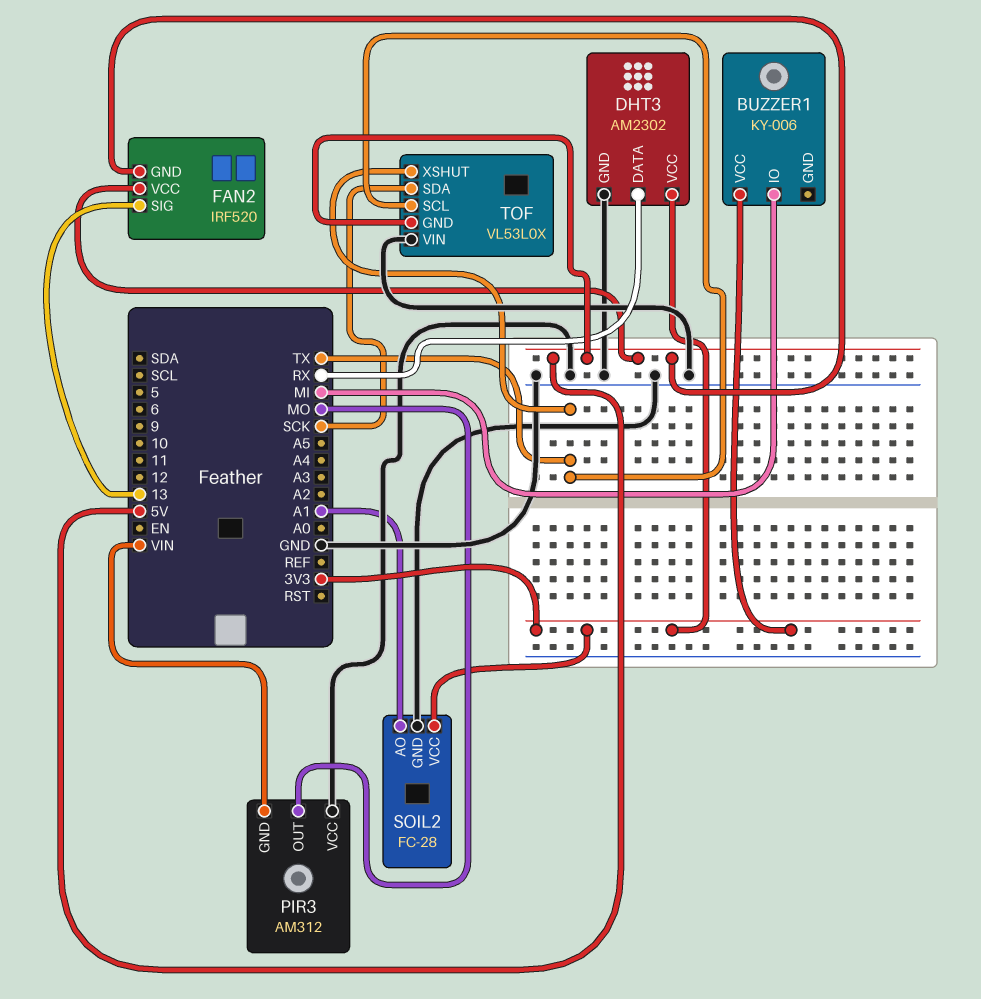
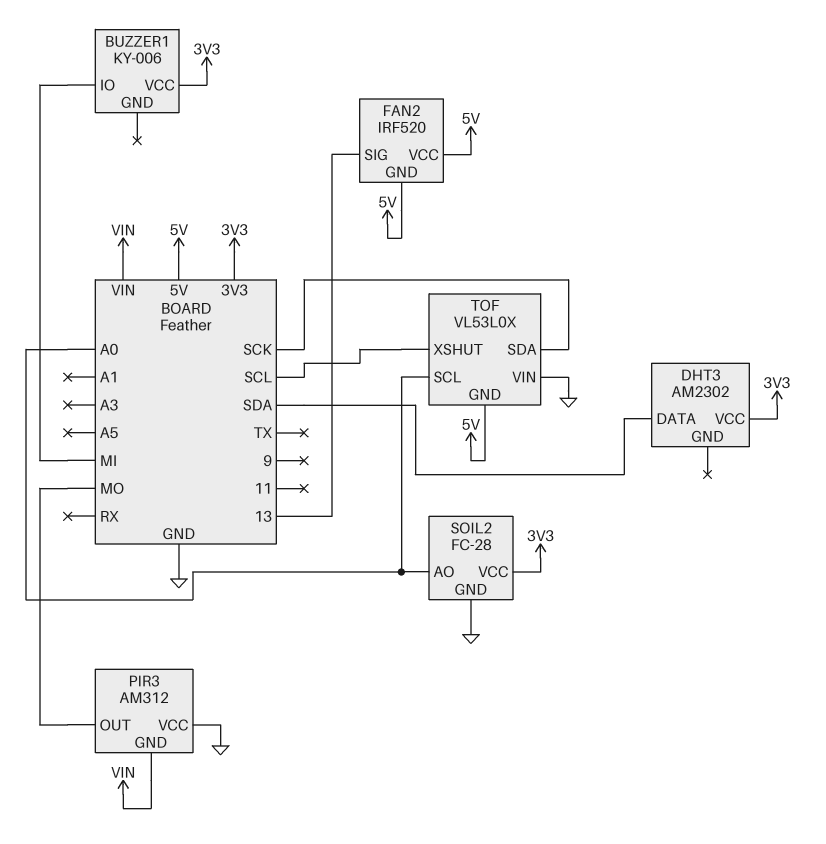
DHT3 pin DATA: RX -> SDA
DHT3 pin GND: GND -> none
SOIL2 pin AO: A1 -> A0
TOF pin SCL: TX -> A0
TOF pin XSHUT: TX -> SCL

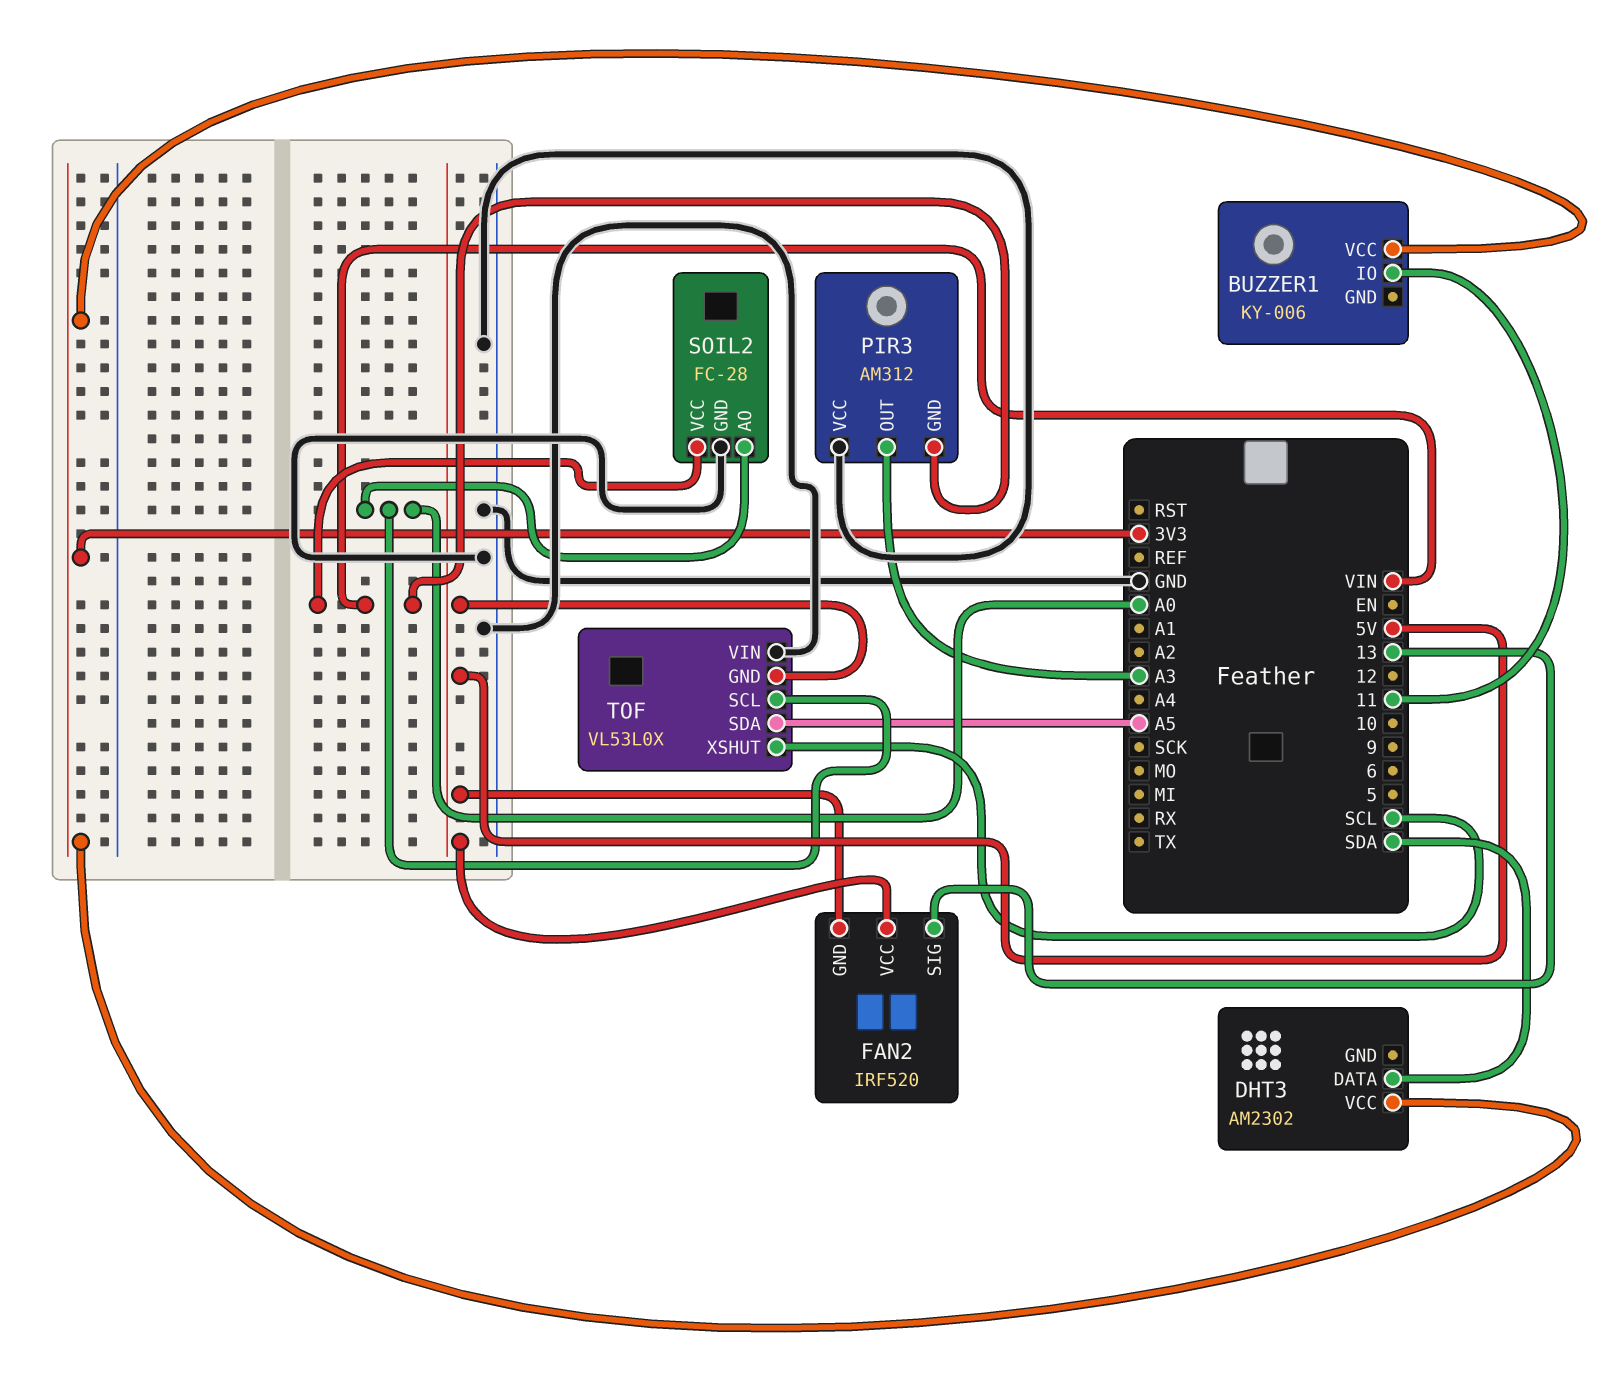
BUZZER1 pin IO: MI -> 11
PIR3 pin OUT: MO -> A3
SOIL2 pin VCC: 3V3 -> VIN
TOF pin SDA: SCK -> A5

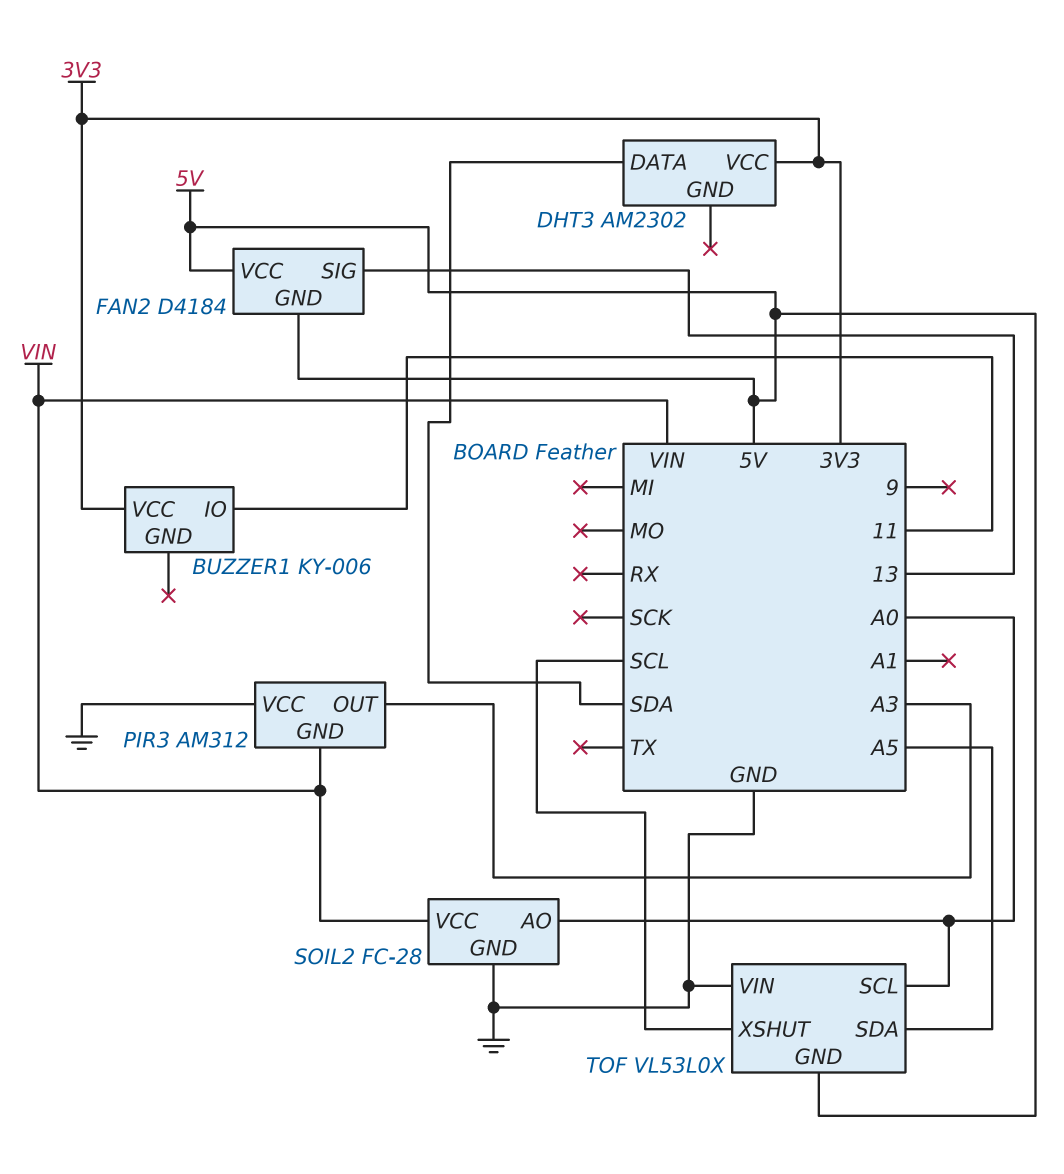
FAN2: IRF520 -> D4184

